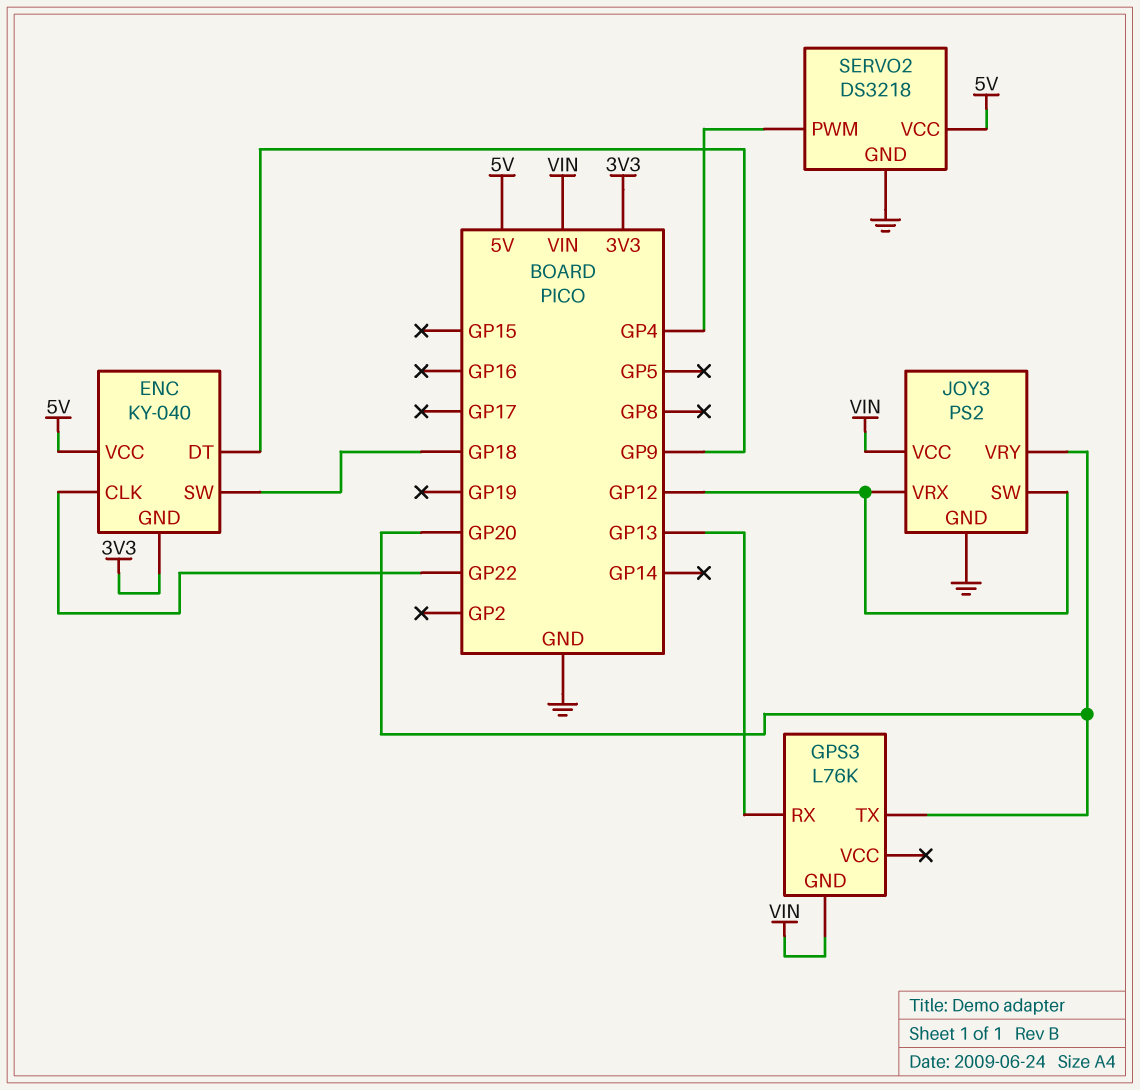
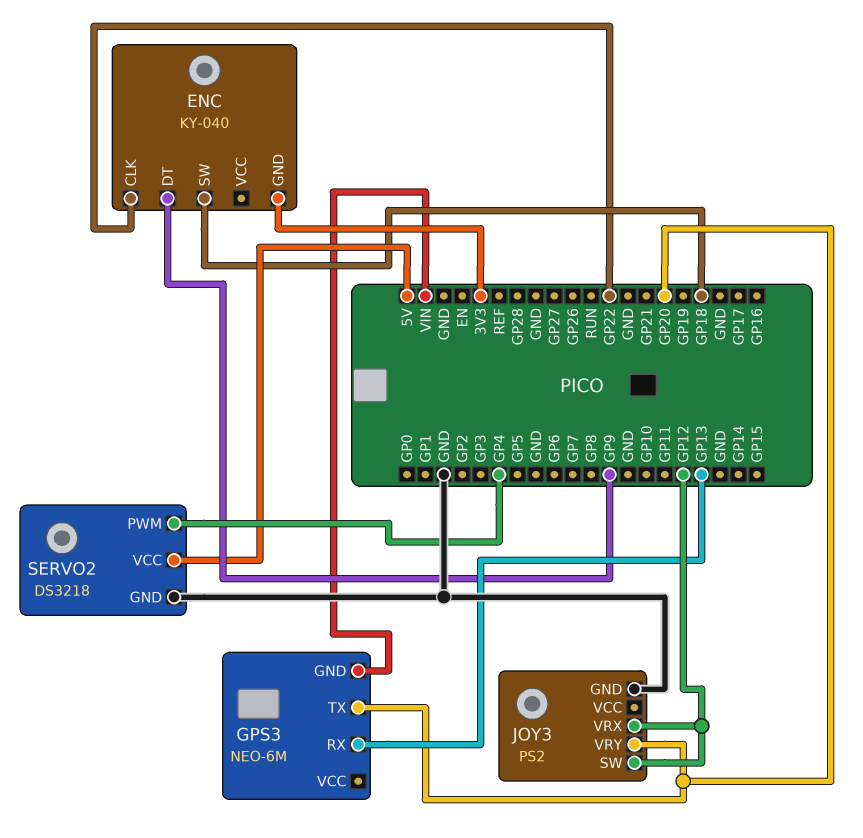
ENC pin VCC: 5V -> none
GPS3: L76K -> NEO-6M
JOY3 pin VCC: VIN -> none

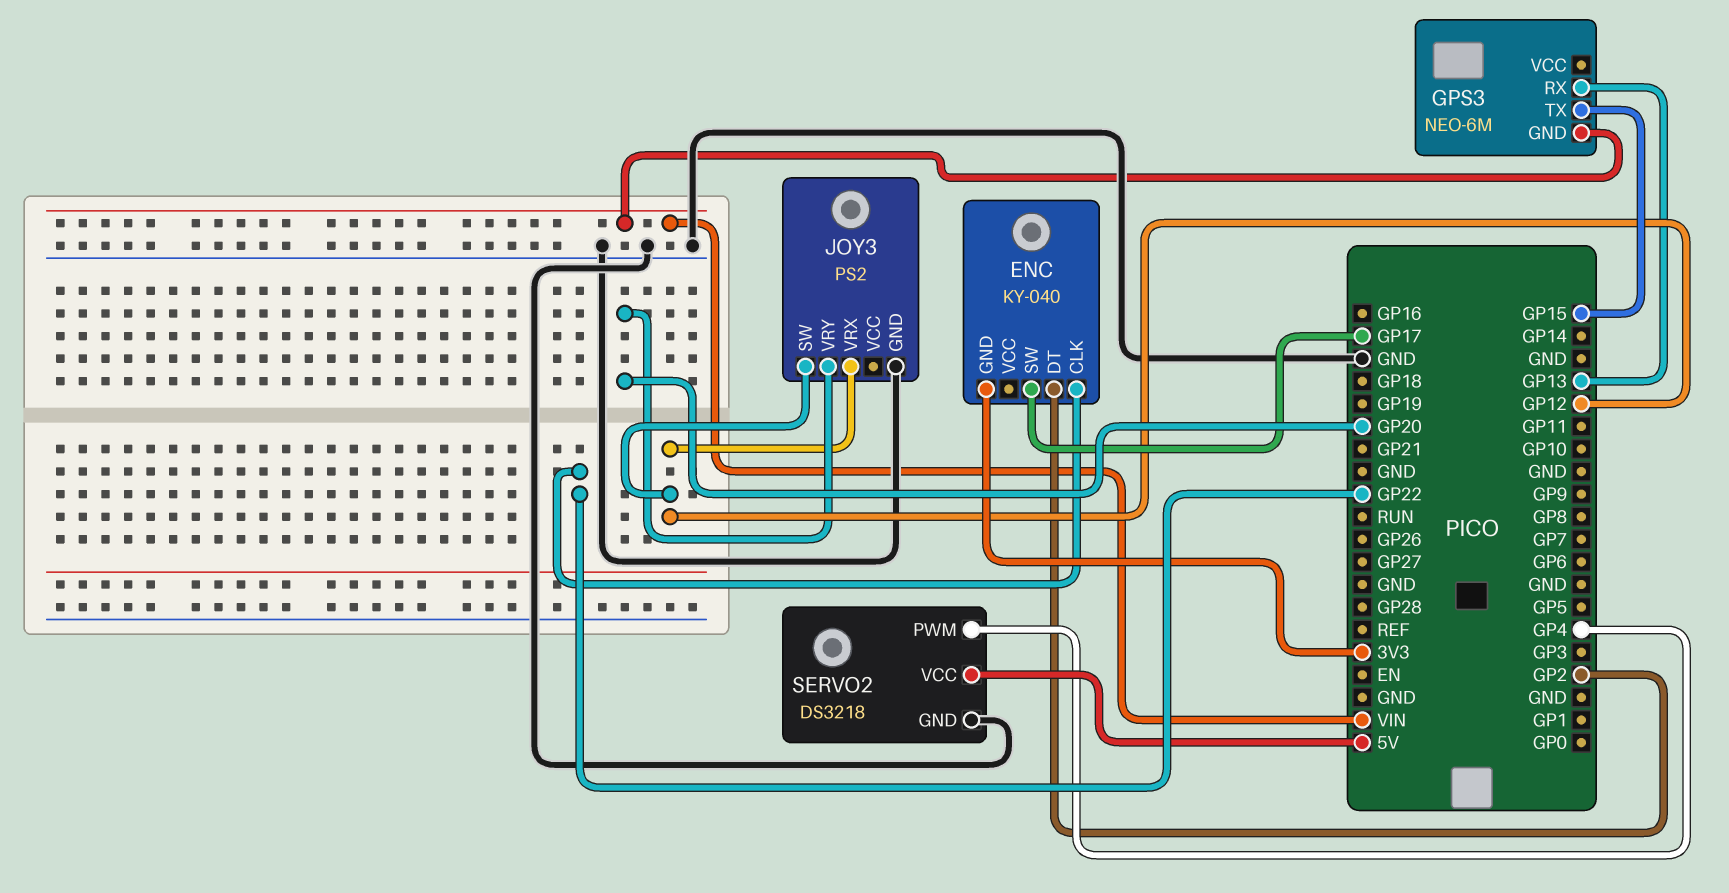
ENC pin DT: GP9 -> GP2
ENC pin SW: GP18 -> GP17
GPS3 pin TX: GP20 -> GP15

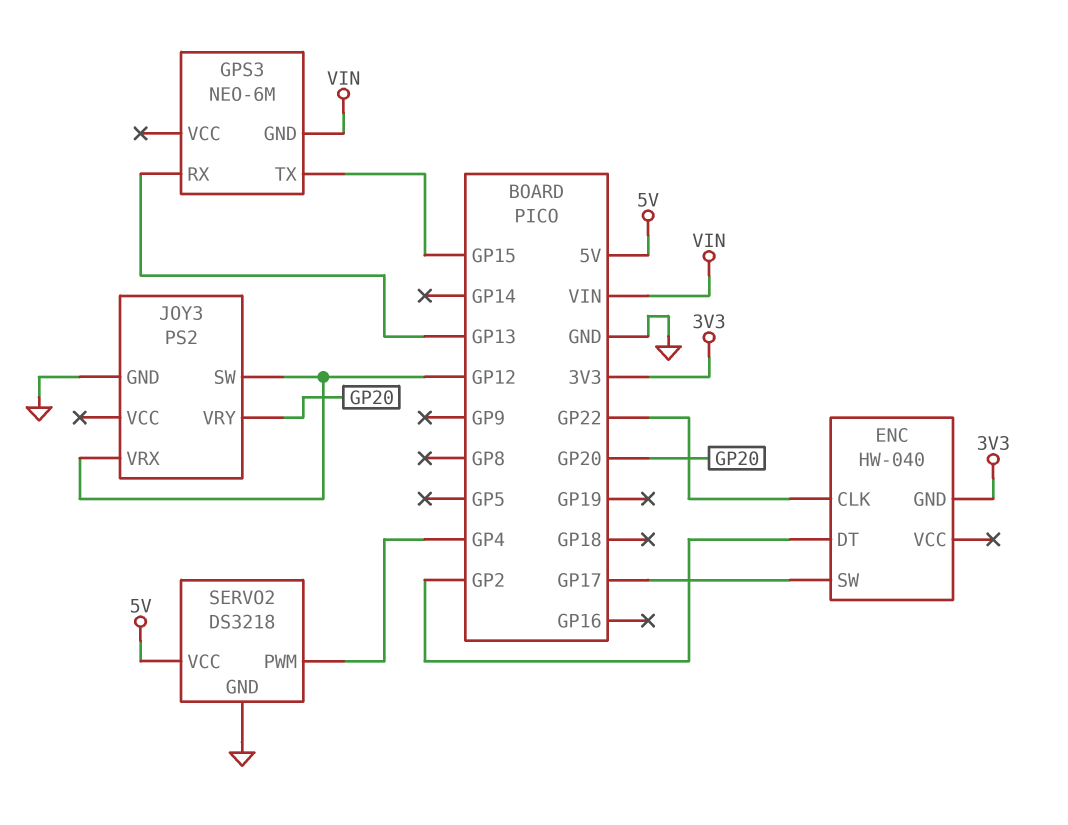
ENC: KY-040 -> HW-040

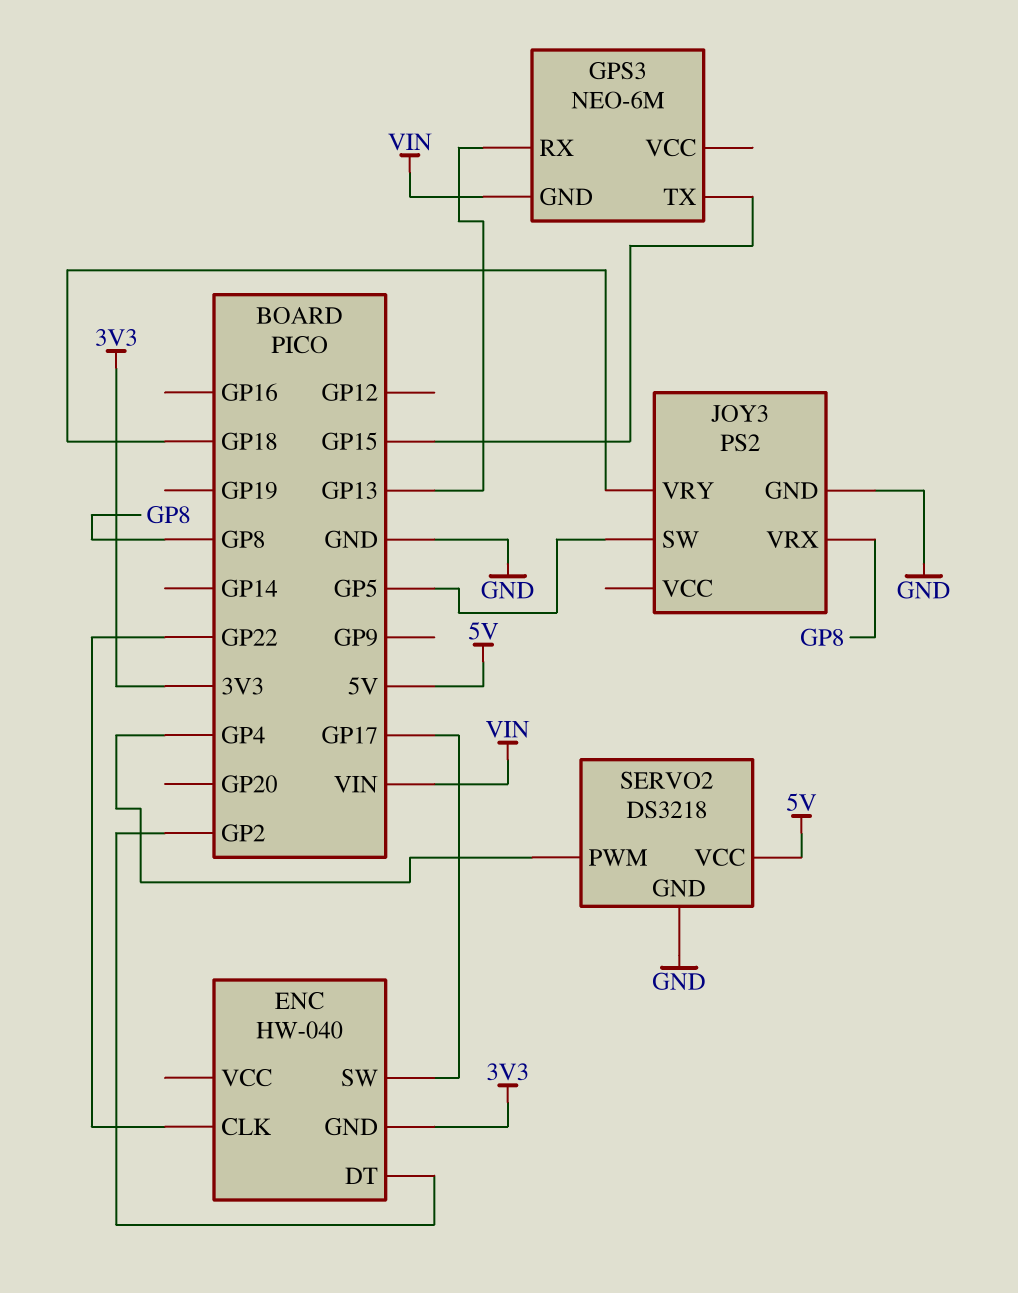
JOY3 pin SW: GP12 -> GP5
JOY3 pin VRX: GP12 -> GP8
JOY3 pin VRY: GP20 -> GP18

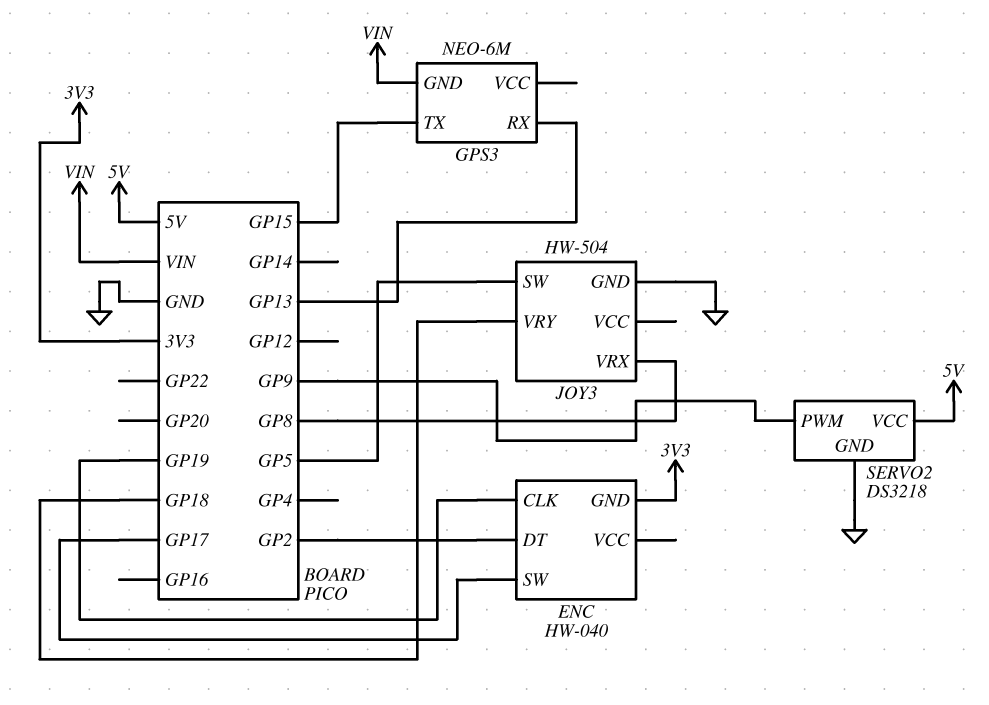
ENC pin CLK: GP22 -> GP19
JOY3: PS2 -> HW-504
SERVO2 pin PWM: GP4 -> GP9

